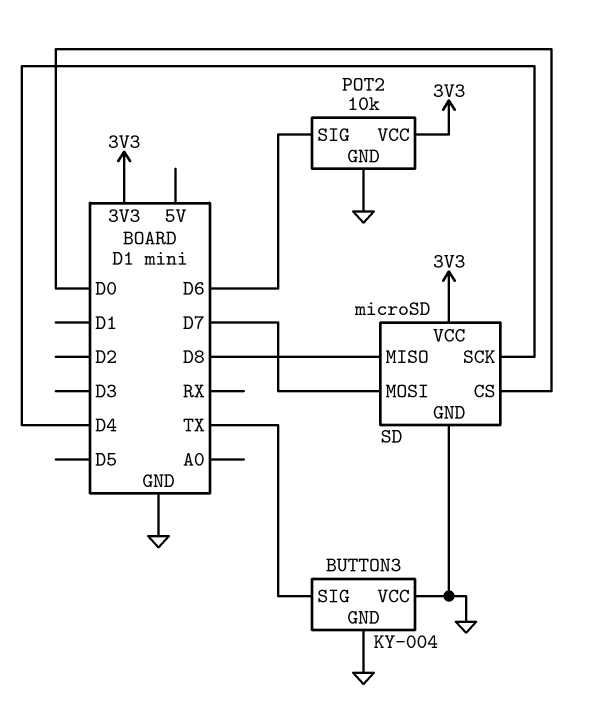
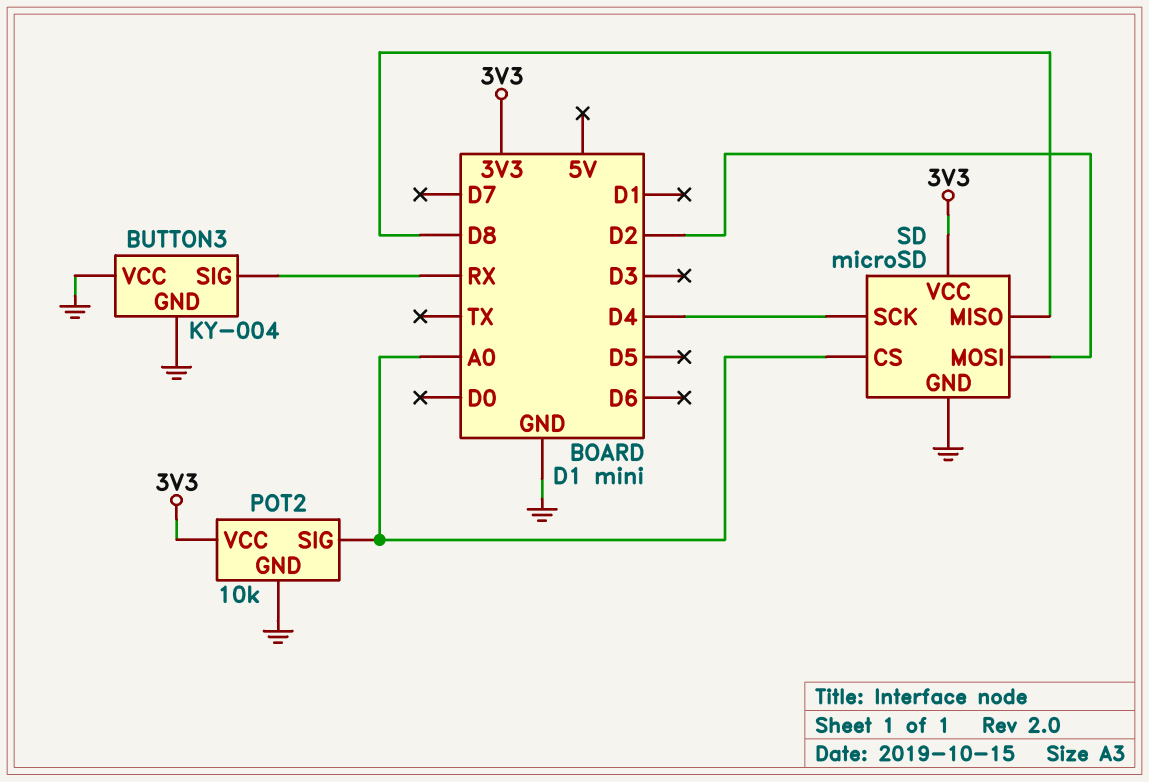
BUTTON3 pin SIG: TX -> RX
POT2 pin SIG: D6 -> A0
SD pin CS: D0 -> A0
SD pin MOSI: D7 -> D2

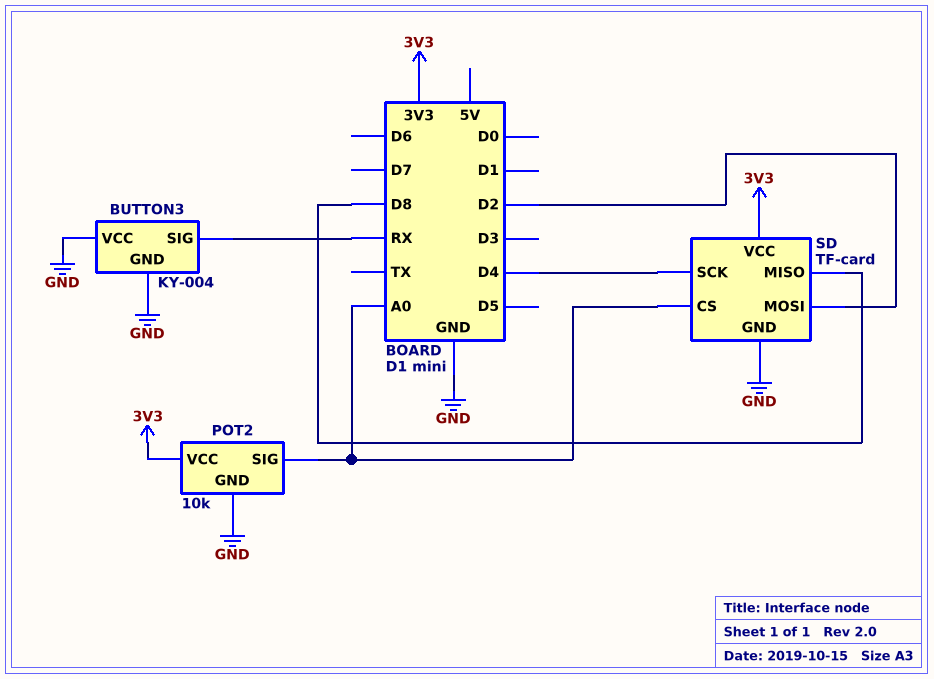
SD: microSD -> TF-card

